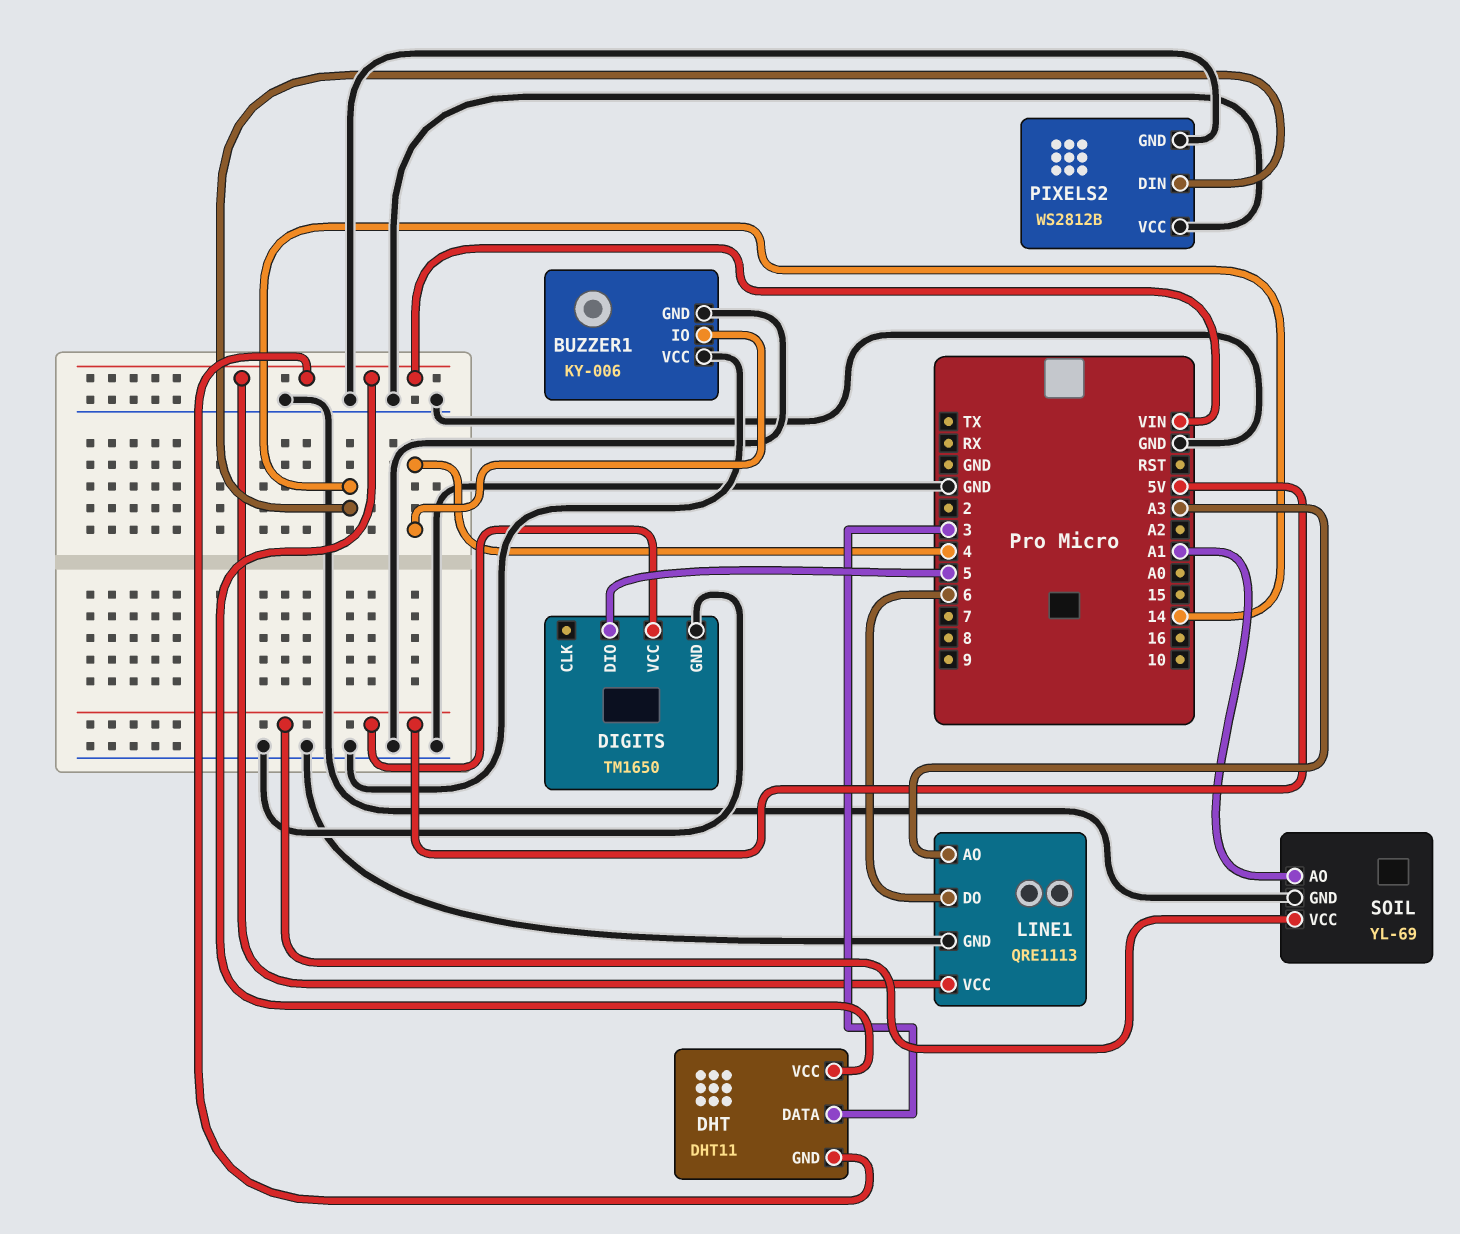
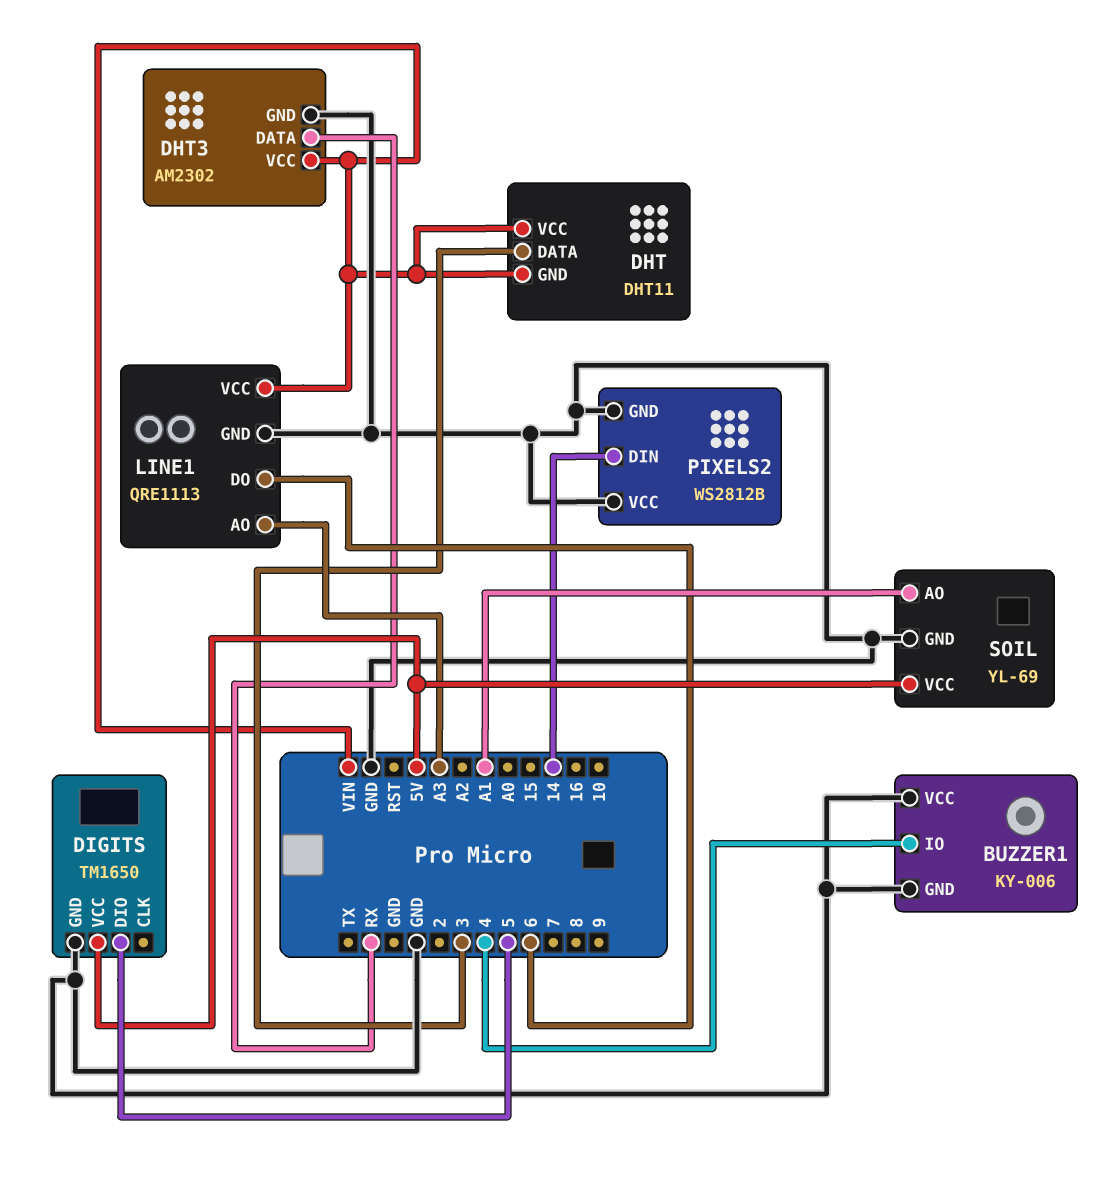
DHT3: none -> AM2302
DHT3 pin DATA: none -> RX
DHT3 pin GND: none -> GND
DHT3 pin VCC: none -> VIN

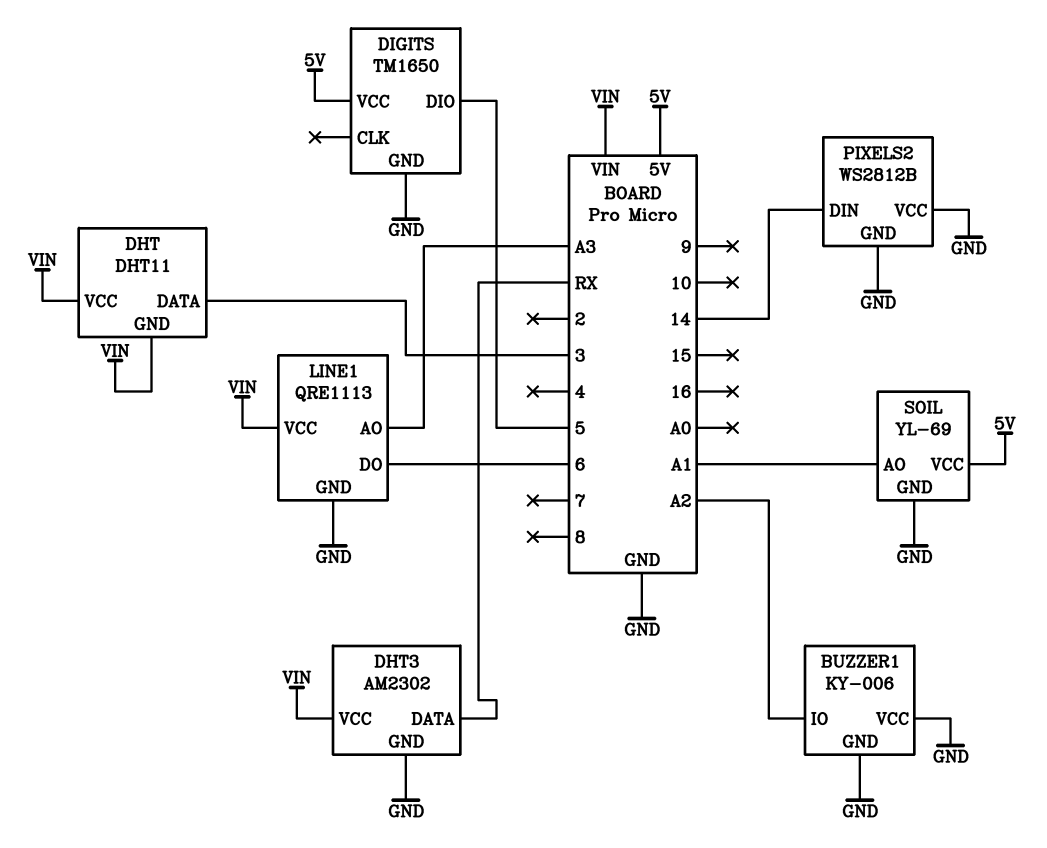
BUZZER1 pin IO: 4 -> A2

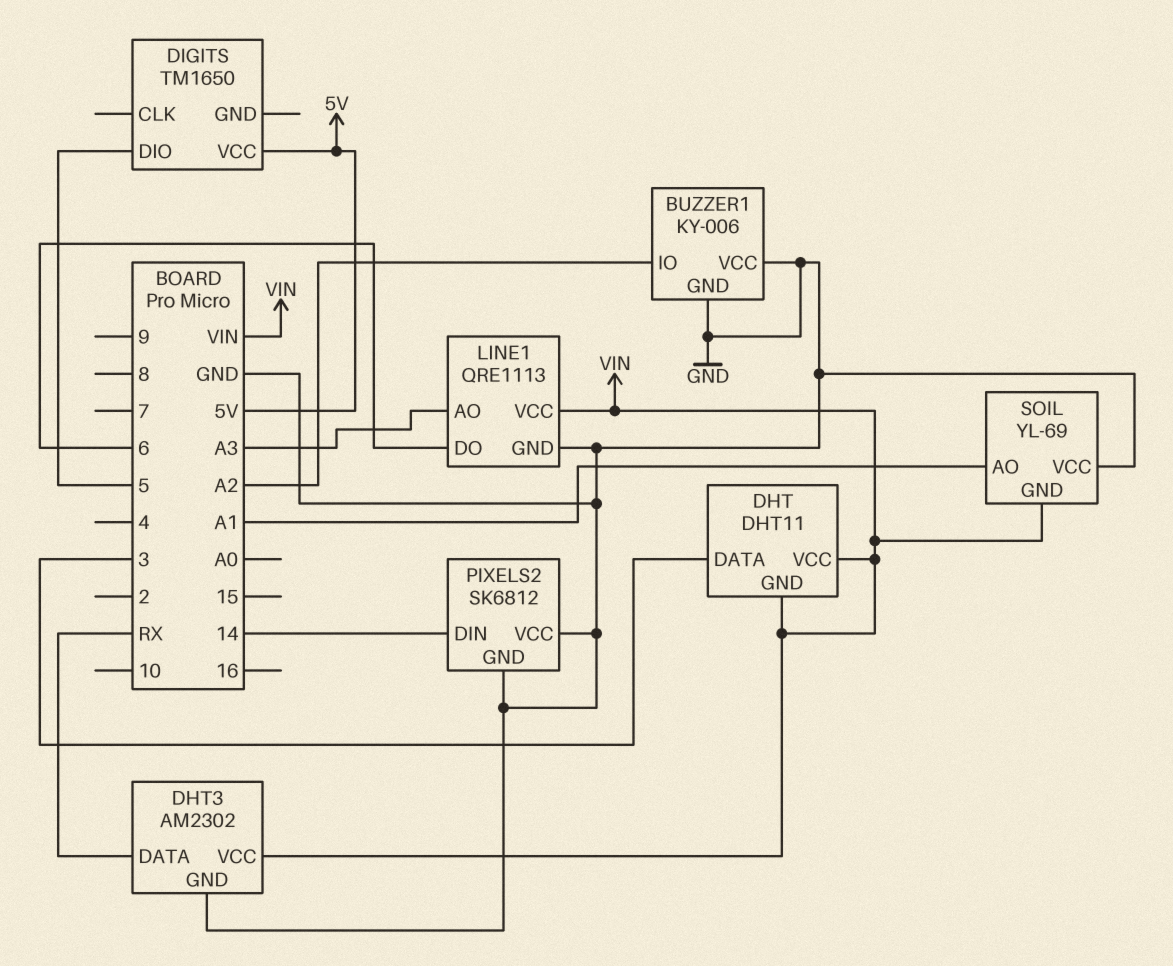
DIGITS pin GND: GND -> none
PIXELS2: WS2812B -> SK6812
SOIL pin GND: GND -> VIN
SOIL pin VCC: 5V -> GND

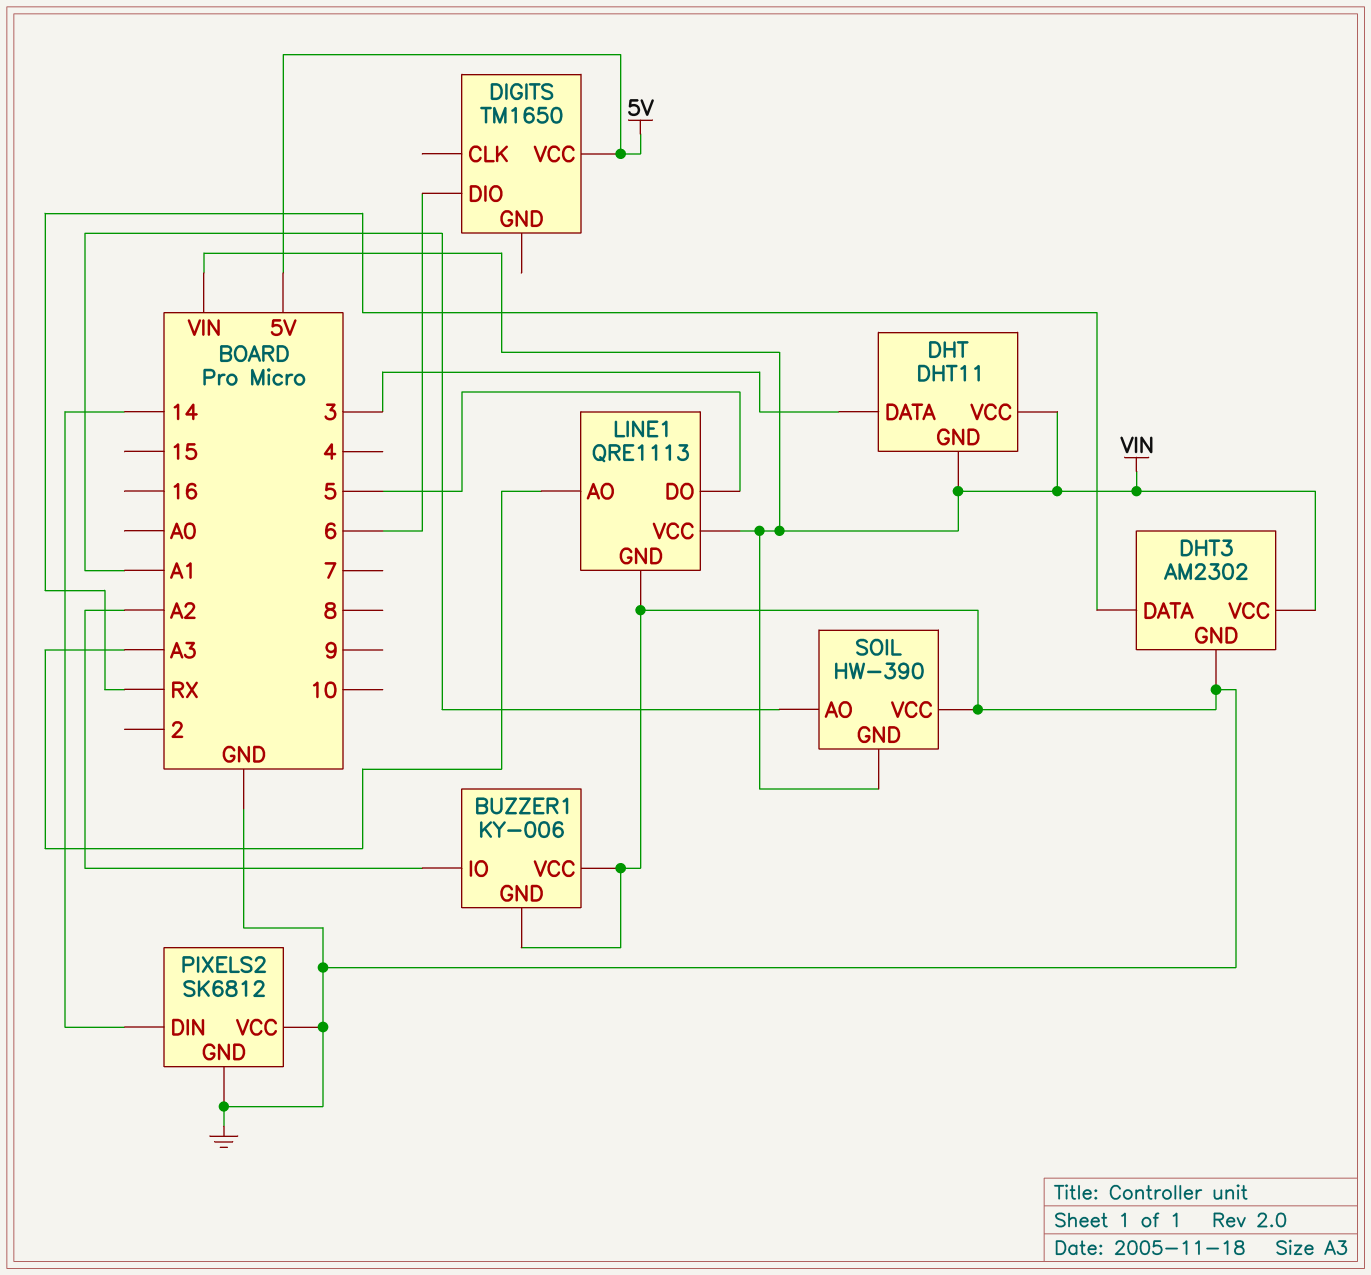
DIGITS pin DIO: 5 -> 6
LINE1 pin DO: 6 -> 5
SOIL: YL-69 -> HW-390

